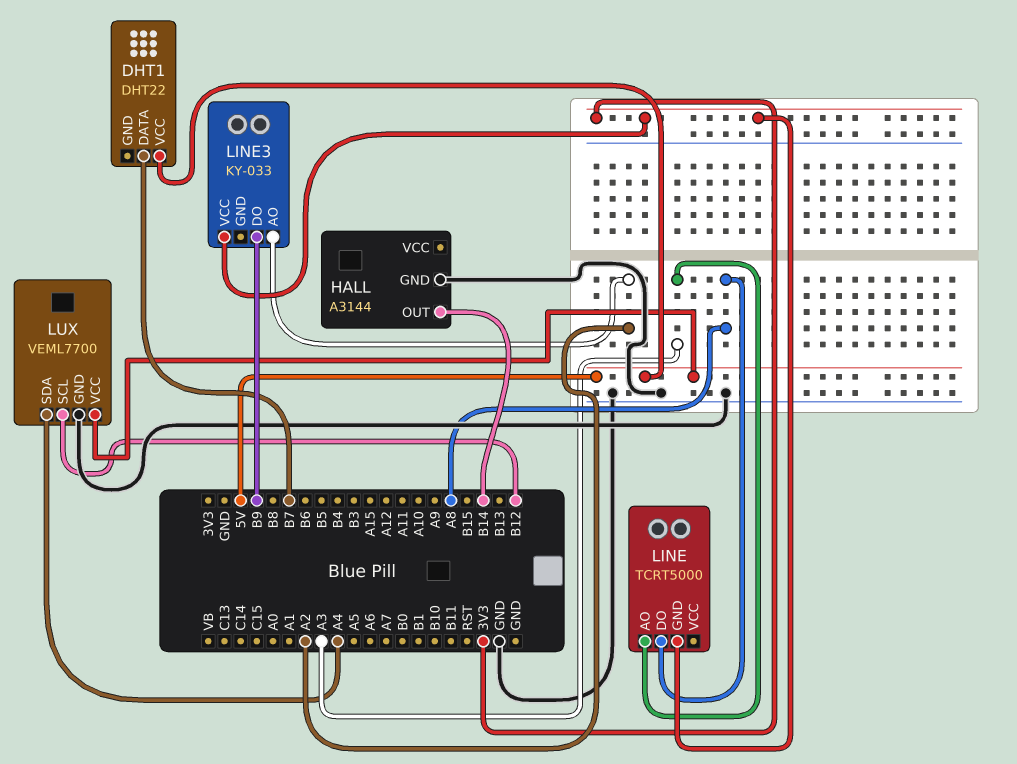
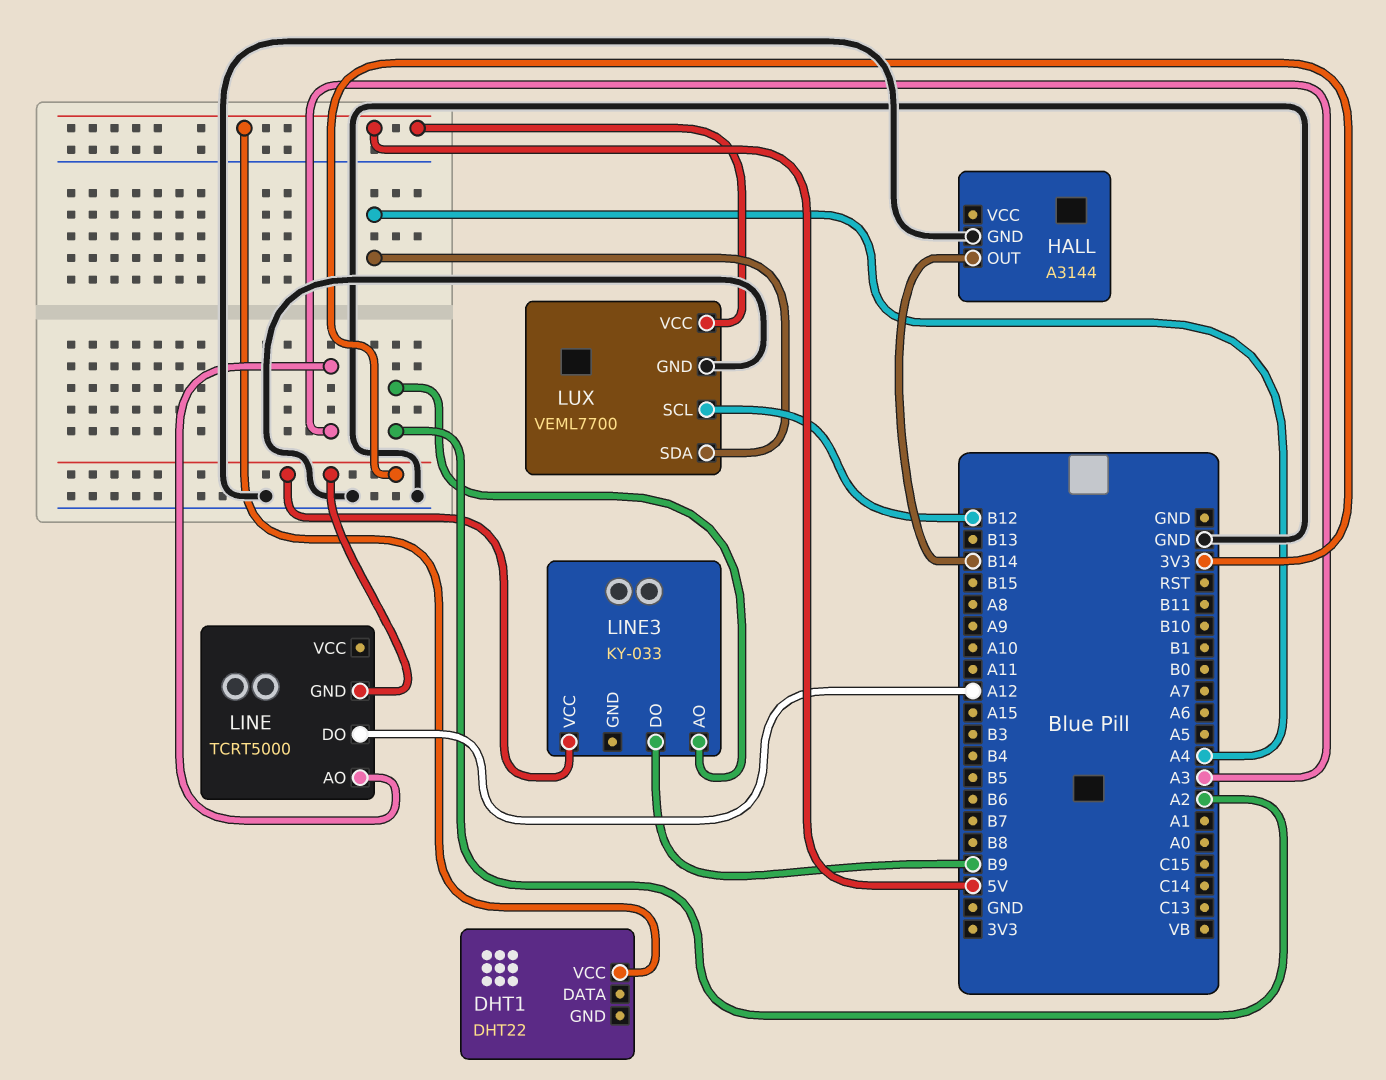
DHT1 pin DATA: B7 -> none
LINE pin DO: A8 -> A12

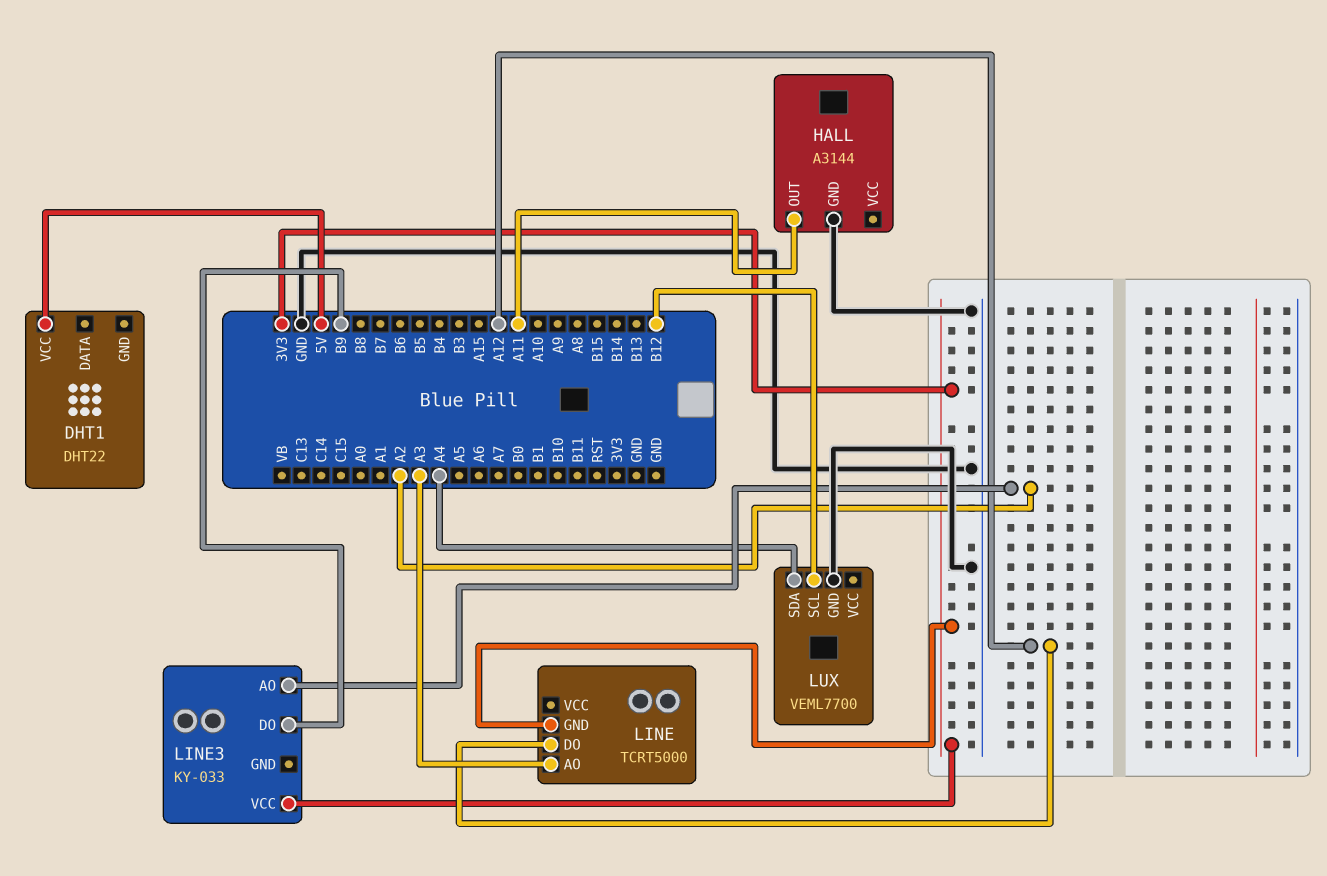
HALL pin OUT: B14 -> A11
LUX pin VCC: 5V -> none

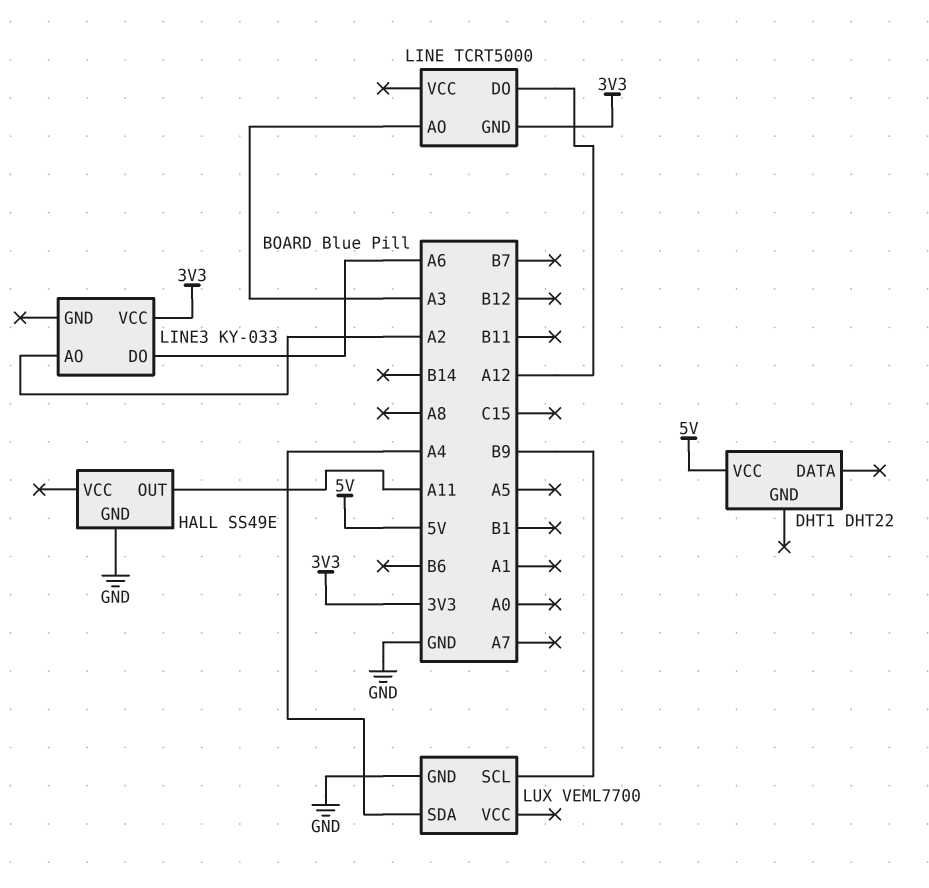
HALL: A3144 -> SS49E
LINE3 pin DO: B9 -> A6
LUX pin SCL: B12 -> B9

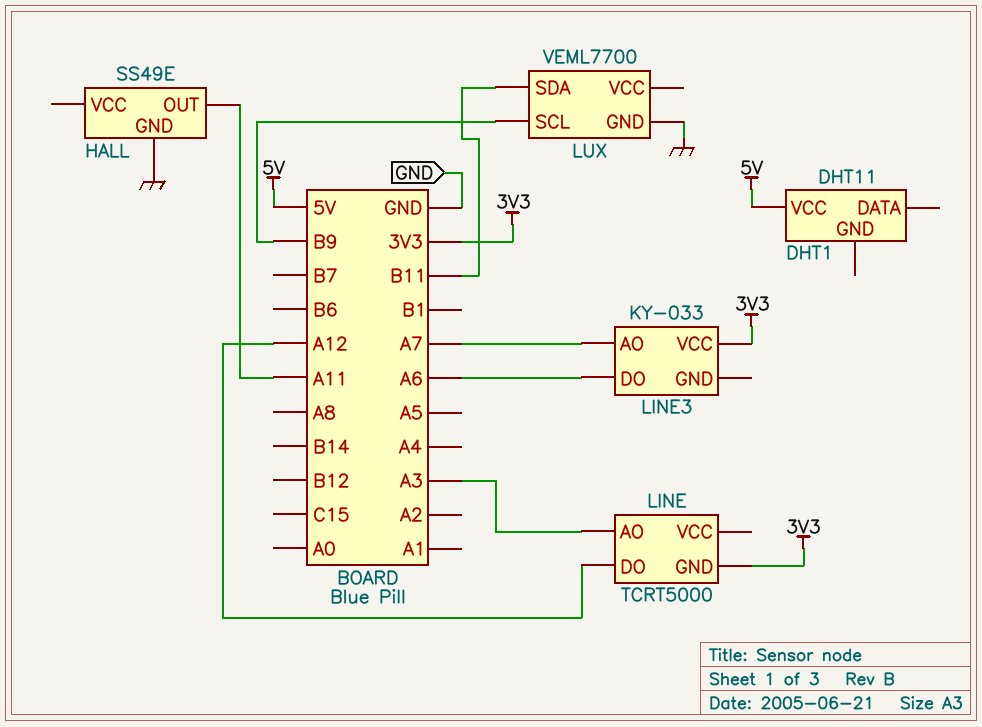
DHT1: DHT22 -> DHT11
LINE3 pin AO: A2 -> A7
LUX pin SDA: A4 -> B11

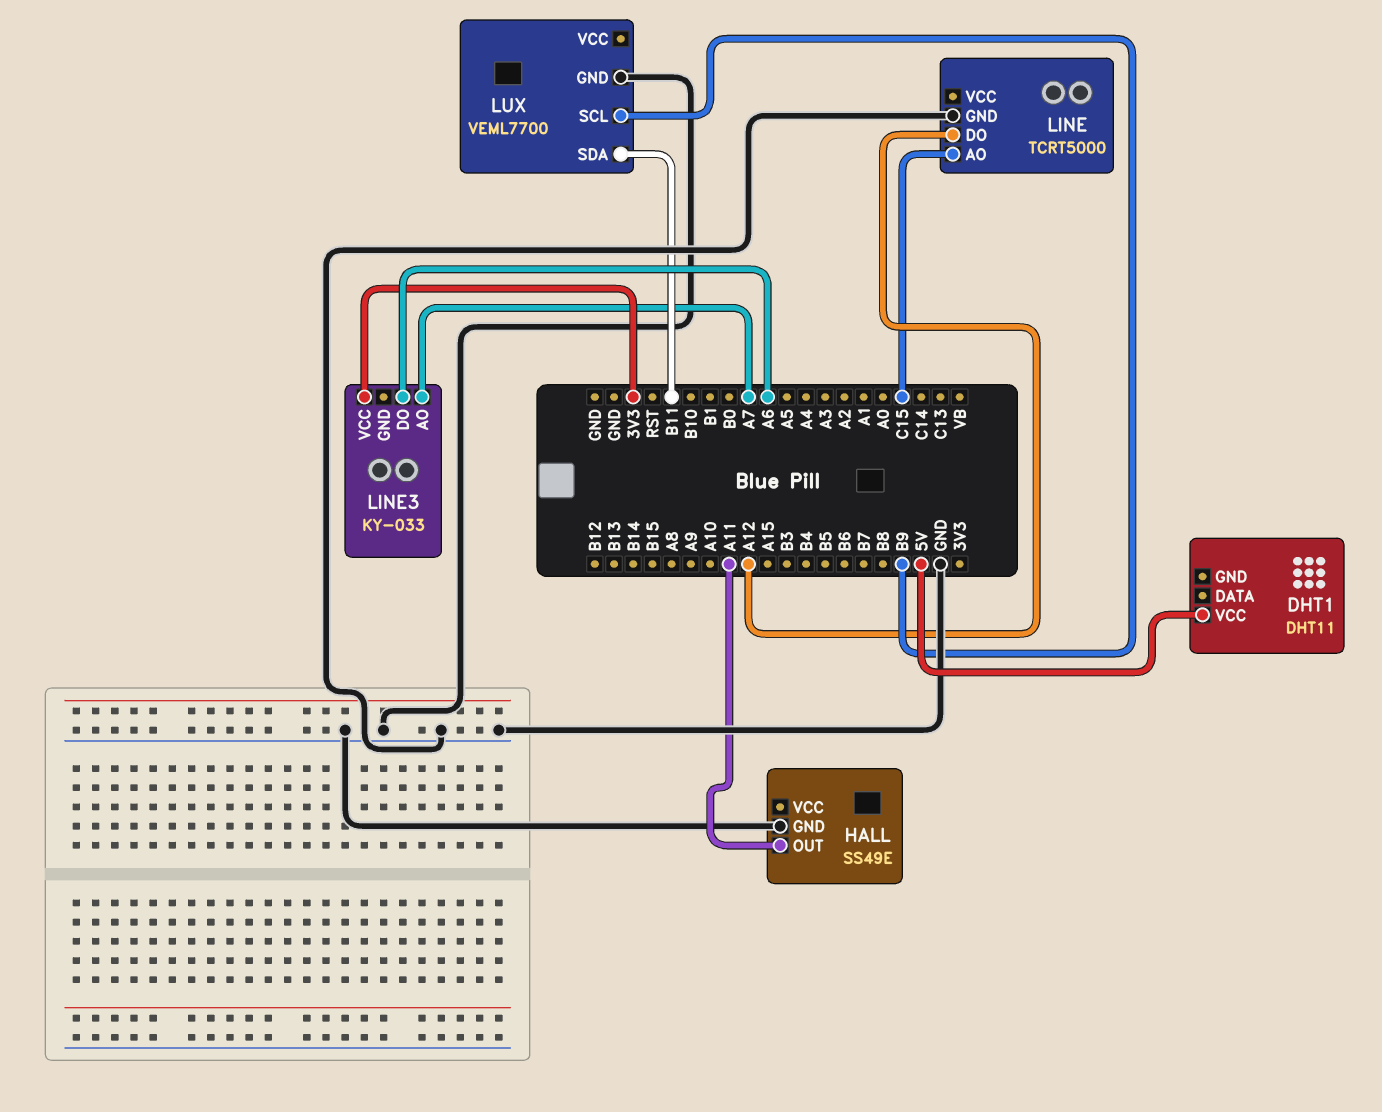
LINE pin AO: A3 -> C15
LINE pin GND: 3V3 -> GND

